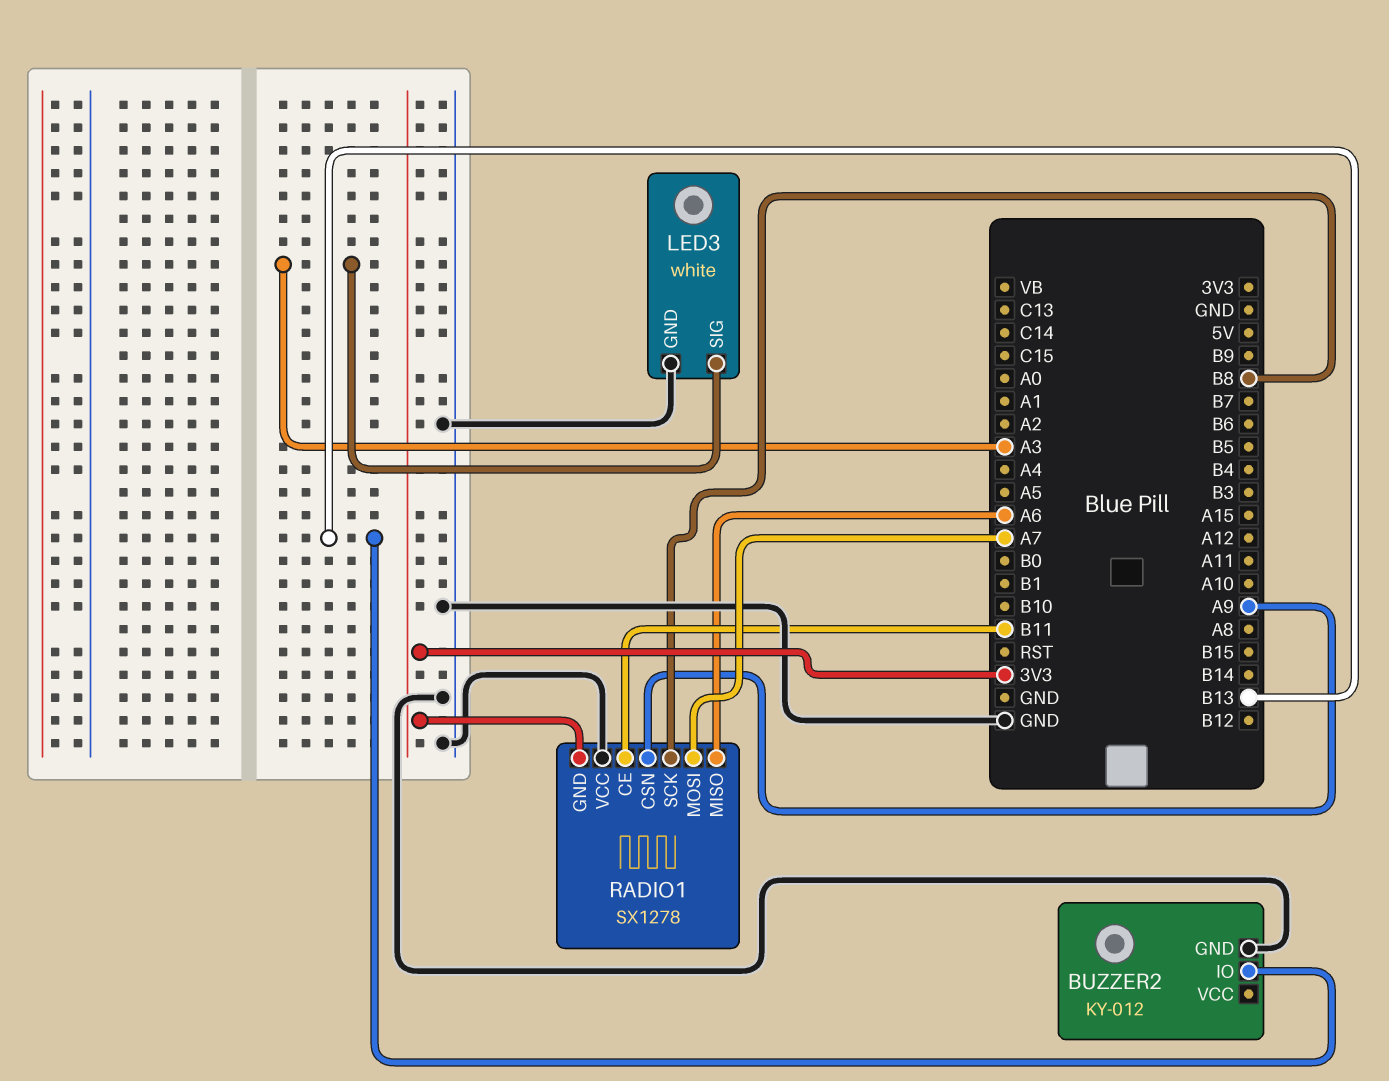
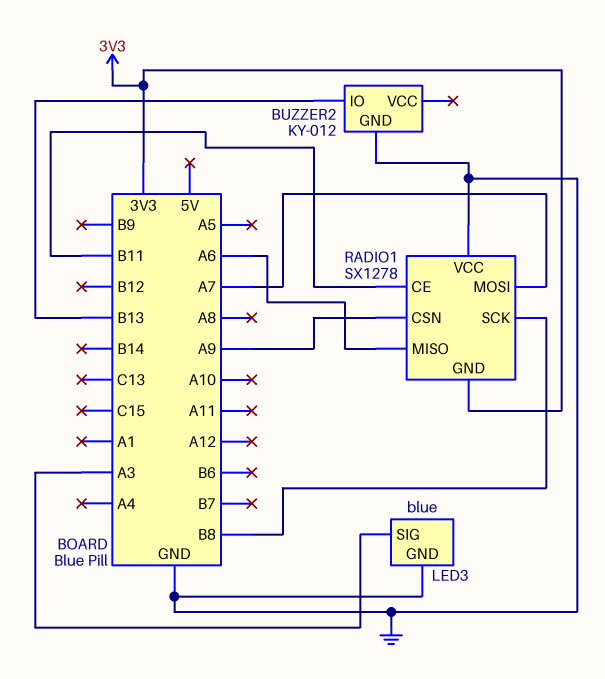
LED3: white -> blue

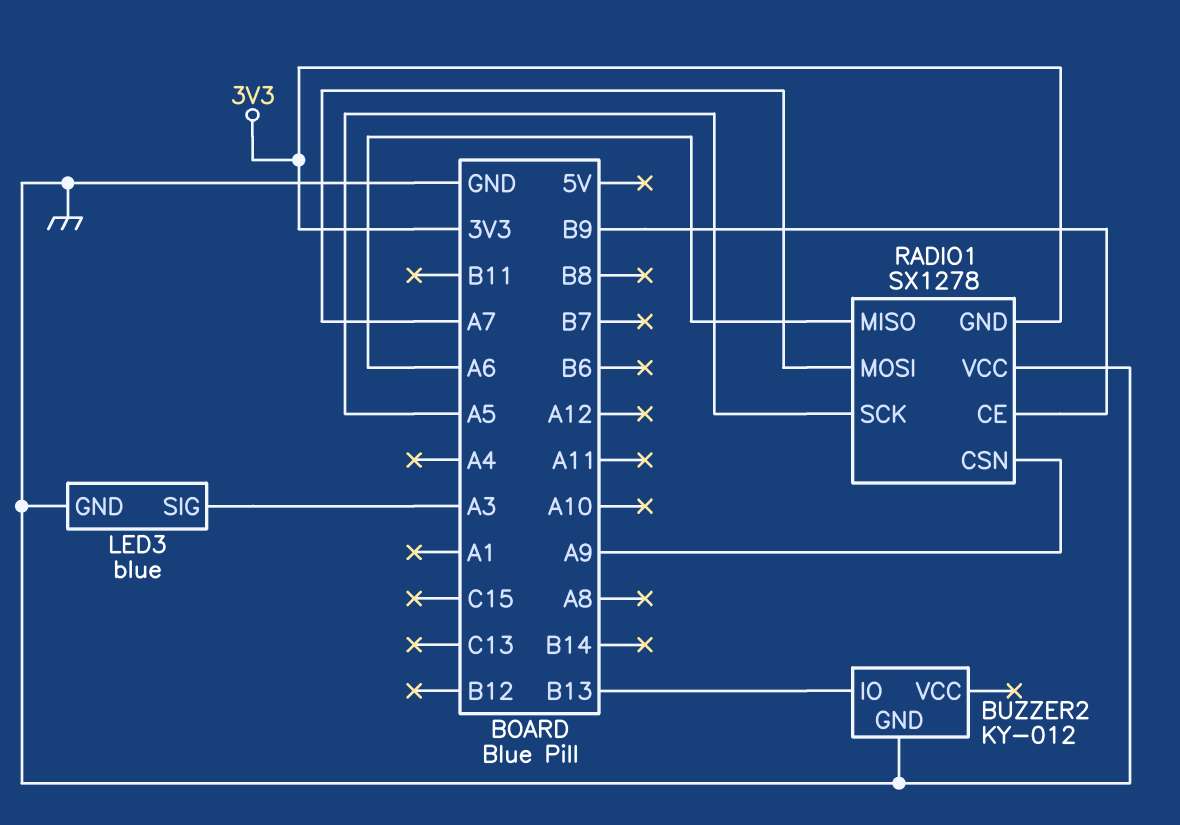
RADIO1 pin CE: B11 -> B9
RADIO1 pin SCK: B8 -> A5

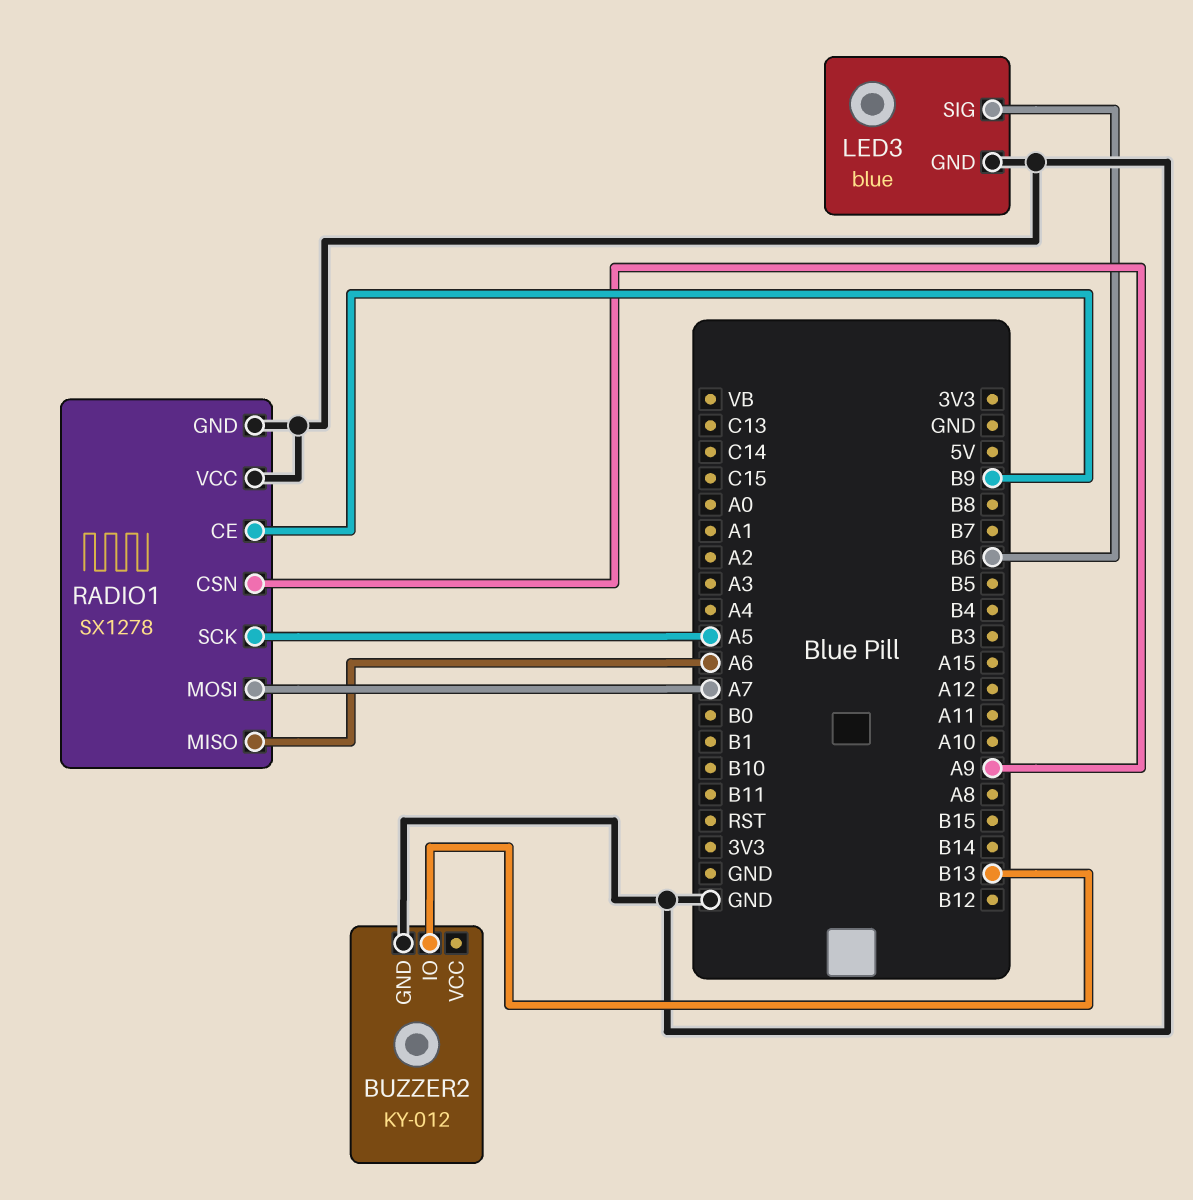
LED3 pin SIG: A3 -> B6
RADIO1 pin GND: 3V3 -> GND

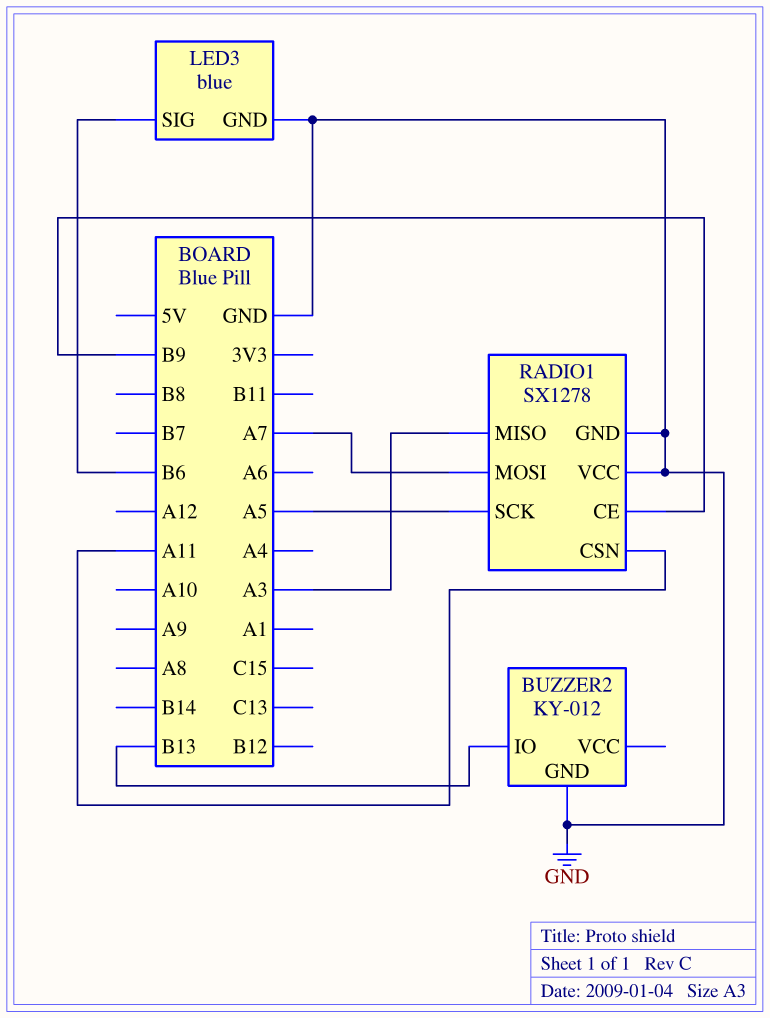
RADIO1 pin CSN: A9 -> A11
RADIO1 pin MISO: A6 -> A3

